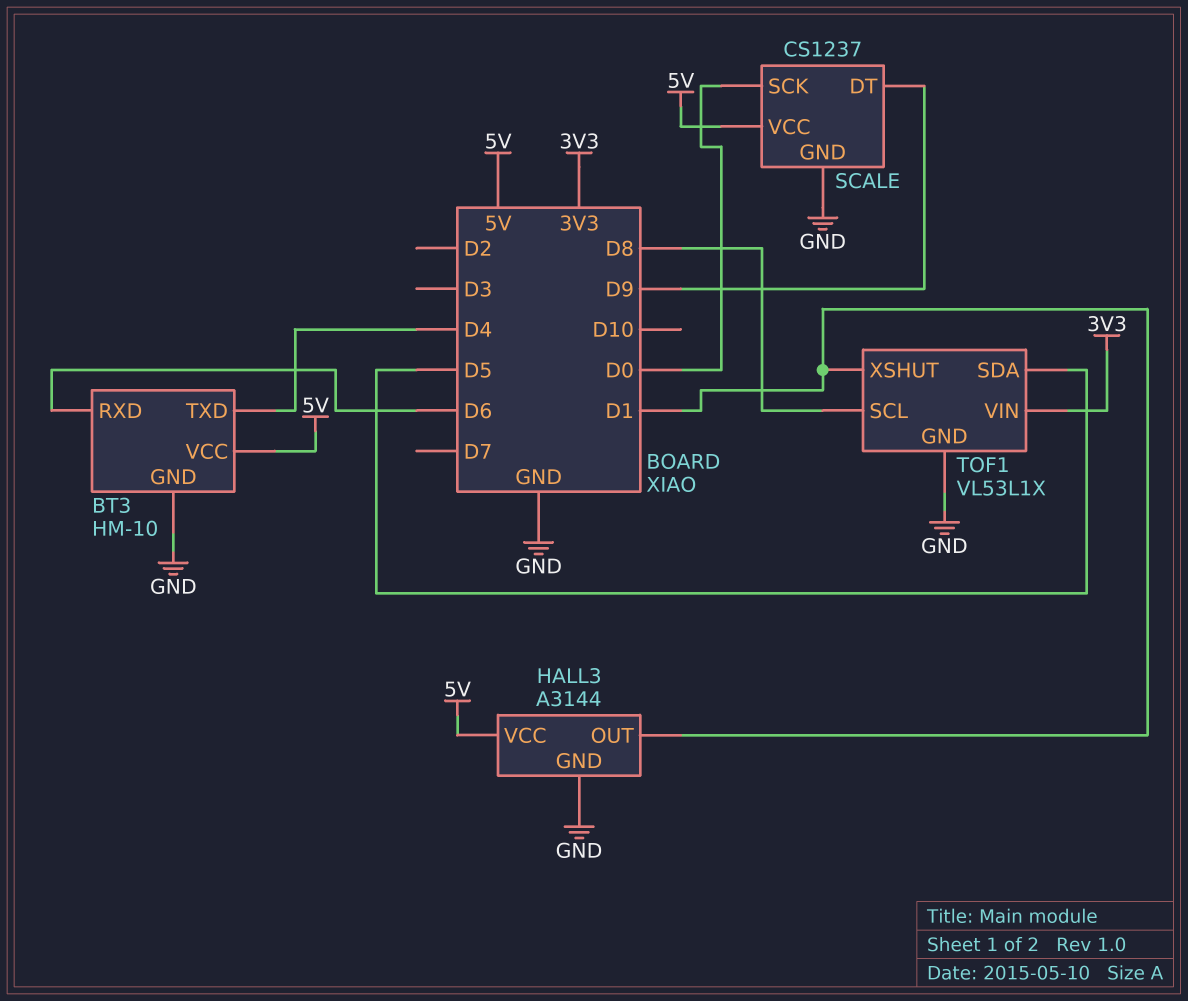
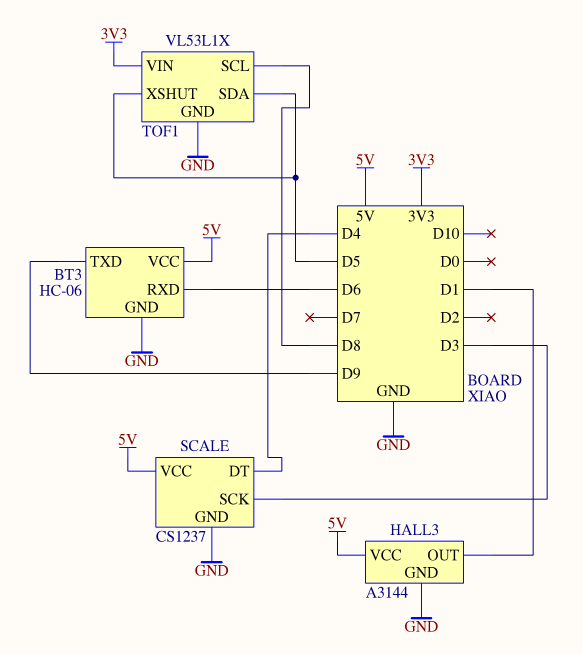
BT3: HM-10 -> HC-06
BT3 pin TXD: D4 -> D9
SCALE pin DT: D9 -> D4
SCALE pin SCK: D0 -> D3
TOF1 pin XSHUT: D1 -> D5

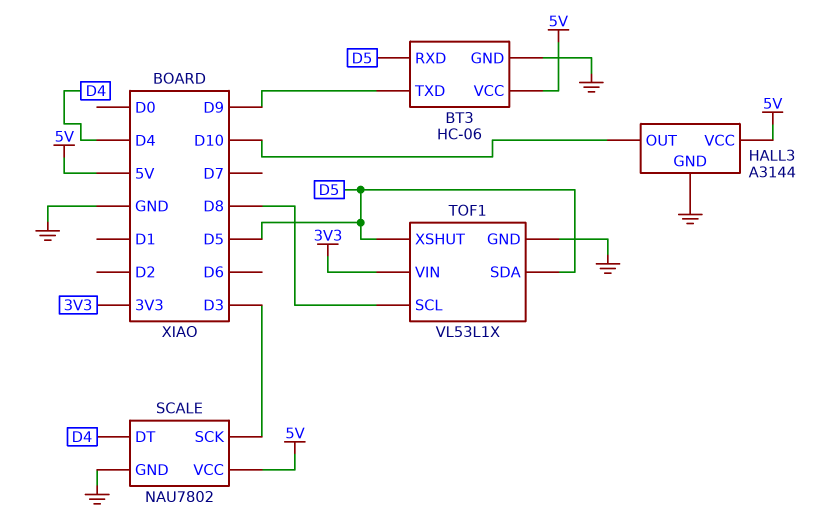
BT3 pin RXD: D6 -> D5
HALL3 pin OUT: D1 -> D10
SCALE: CS1237 -> NAU7802

